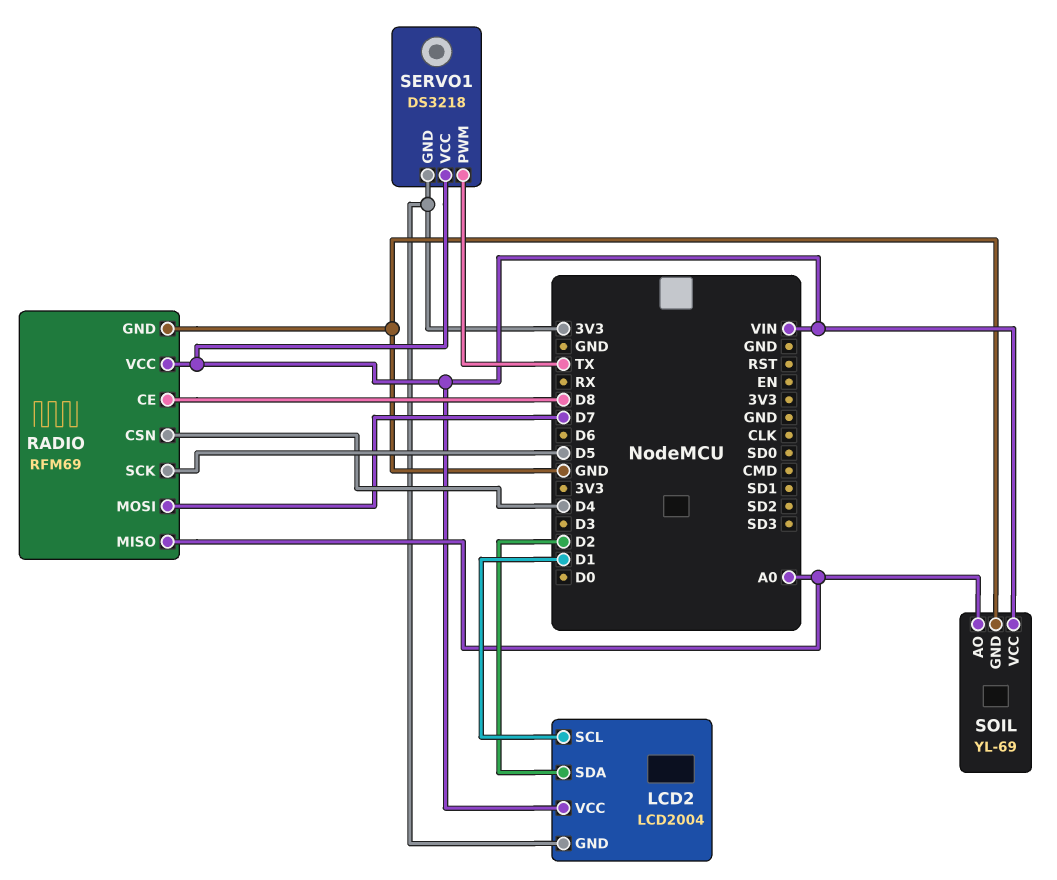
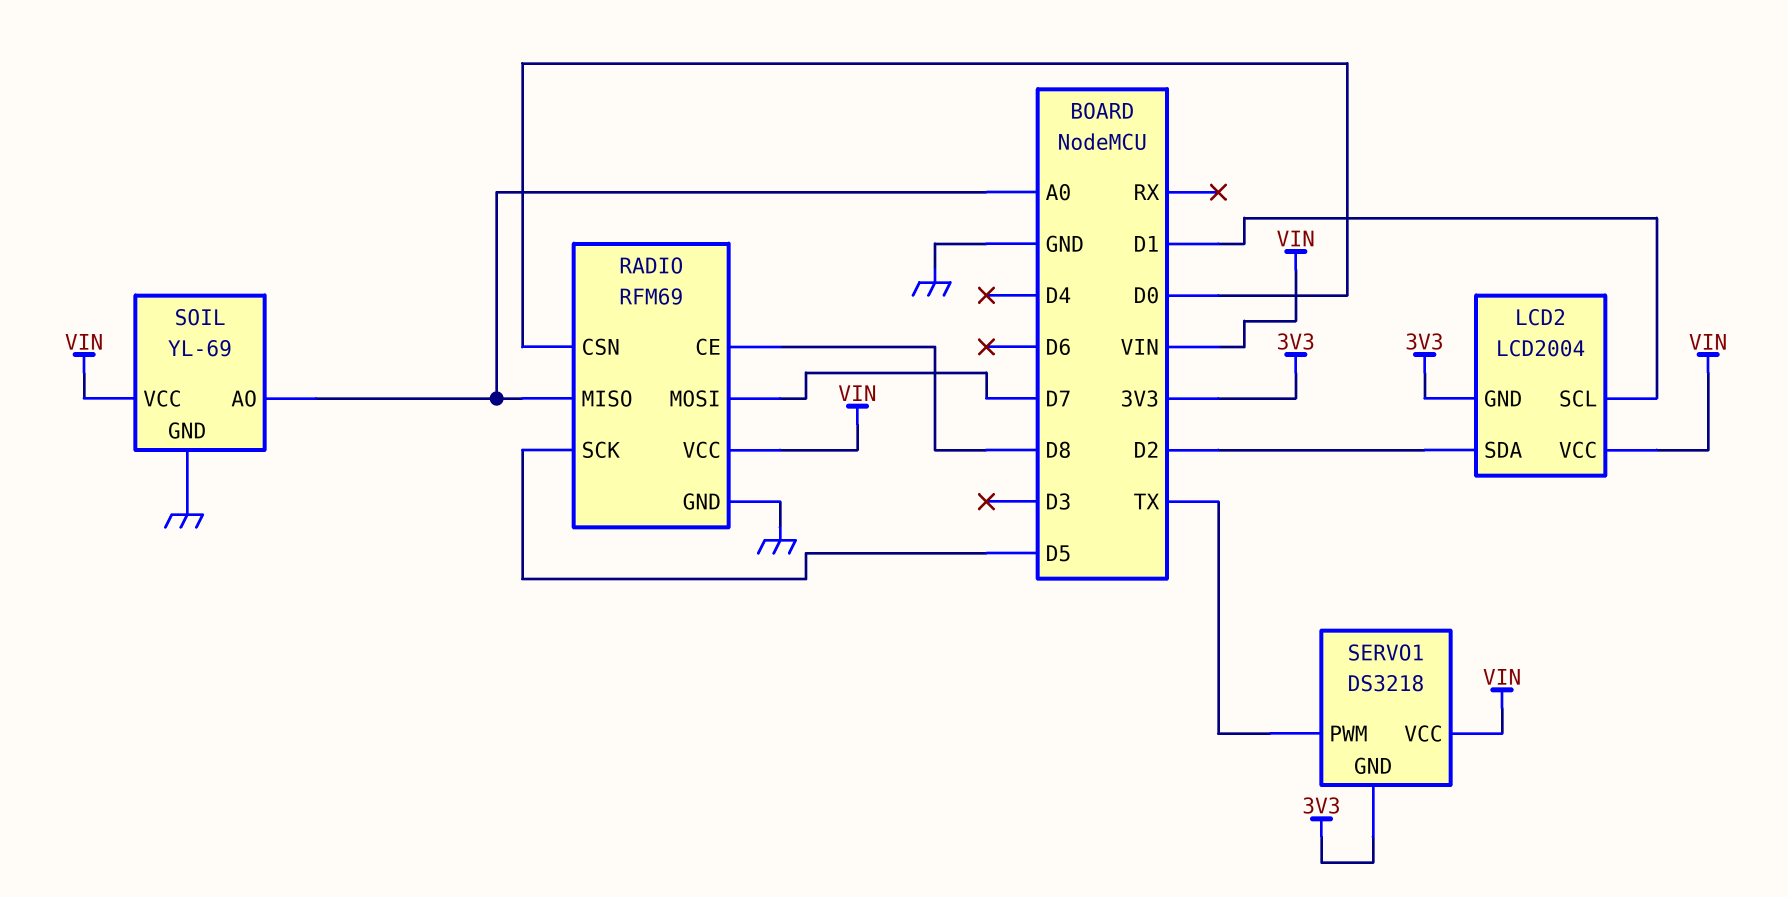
RADIO pin CSN: D4 -> D0

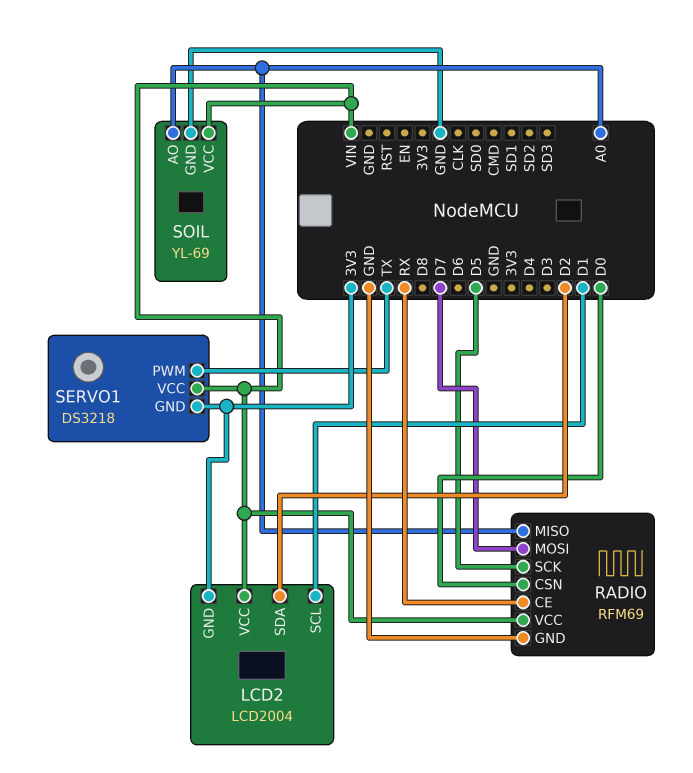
RADIO pin CE: D8 -> RX

